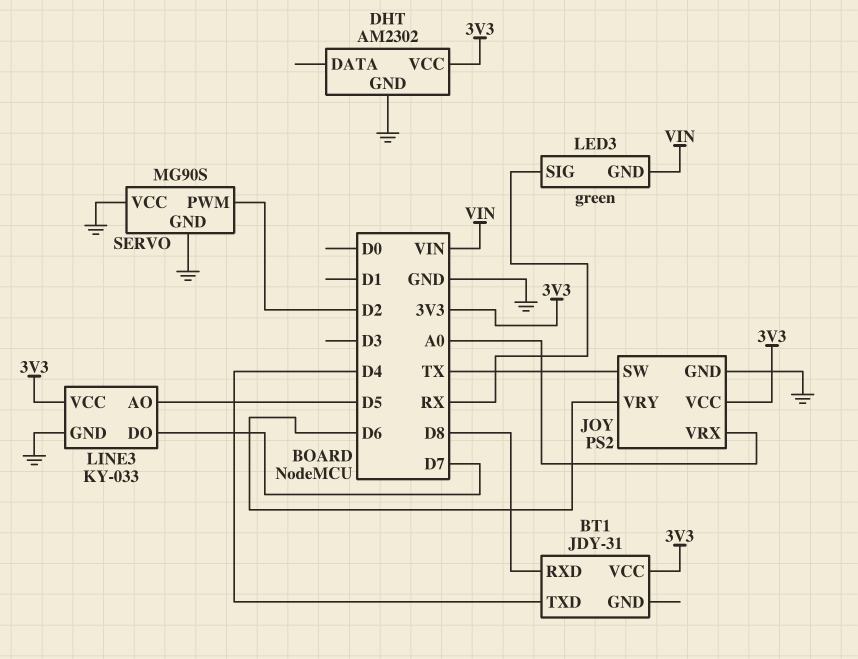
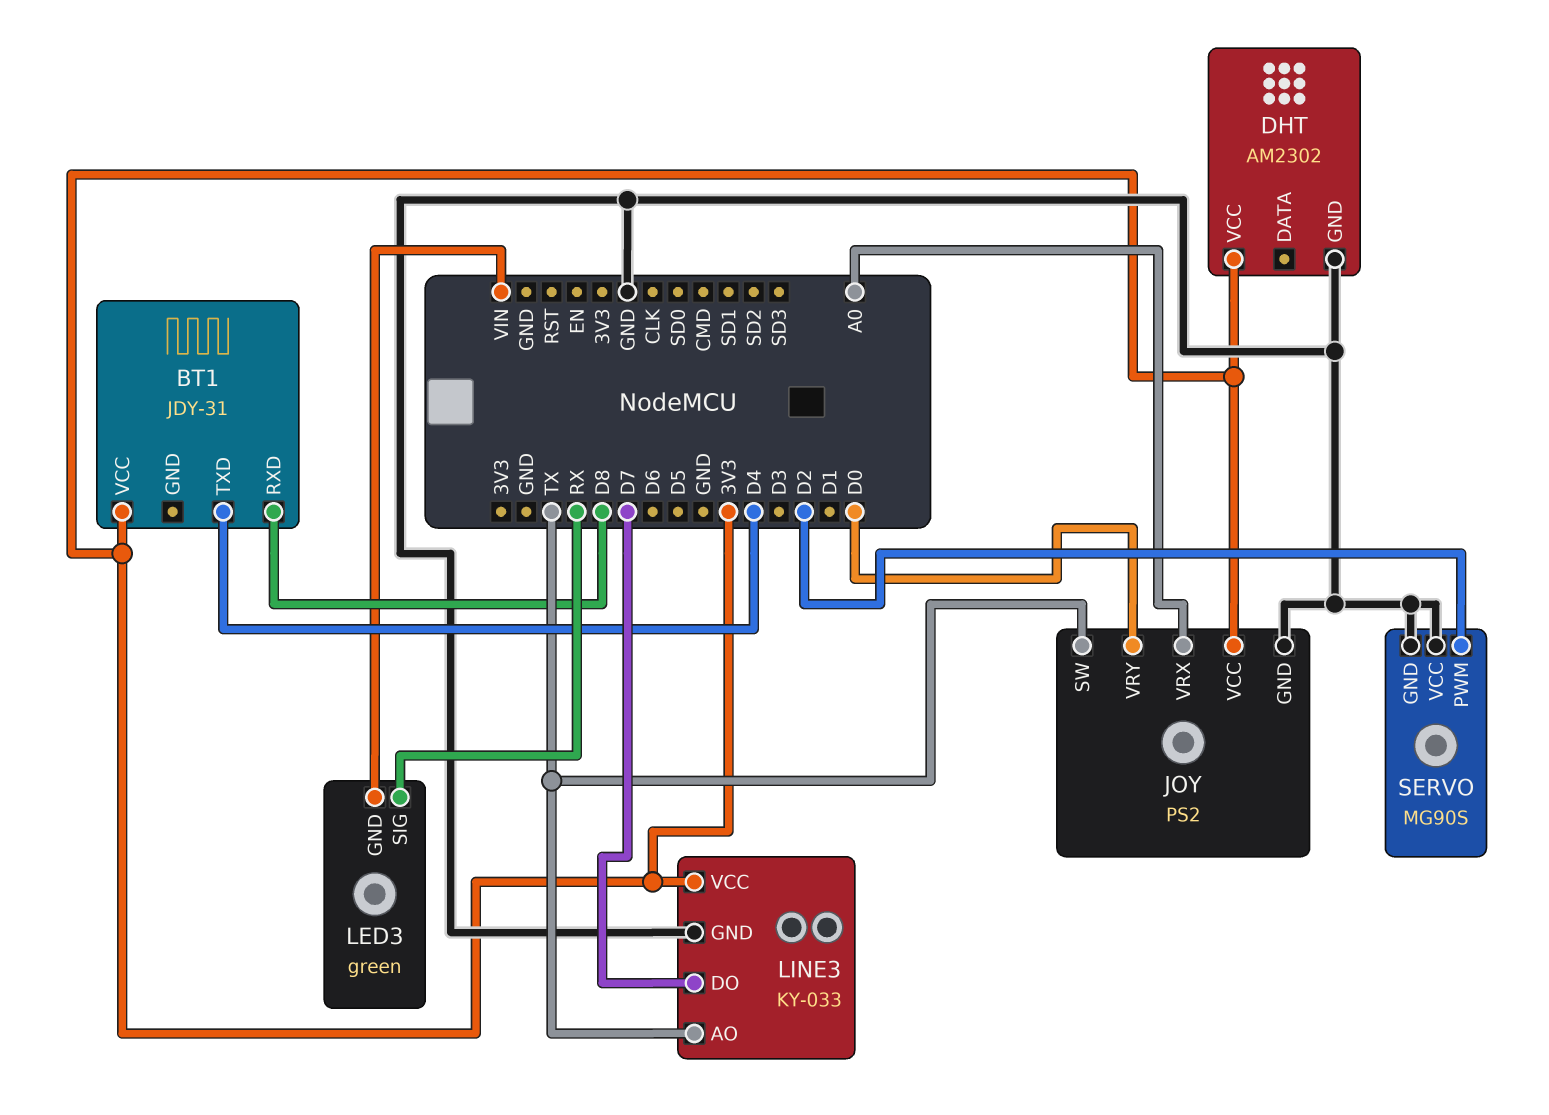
JOY pin VRY: D6 -> D0
LINE3 pin AO: D5 -> TX

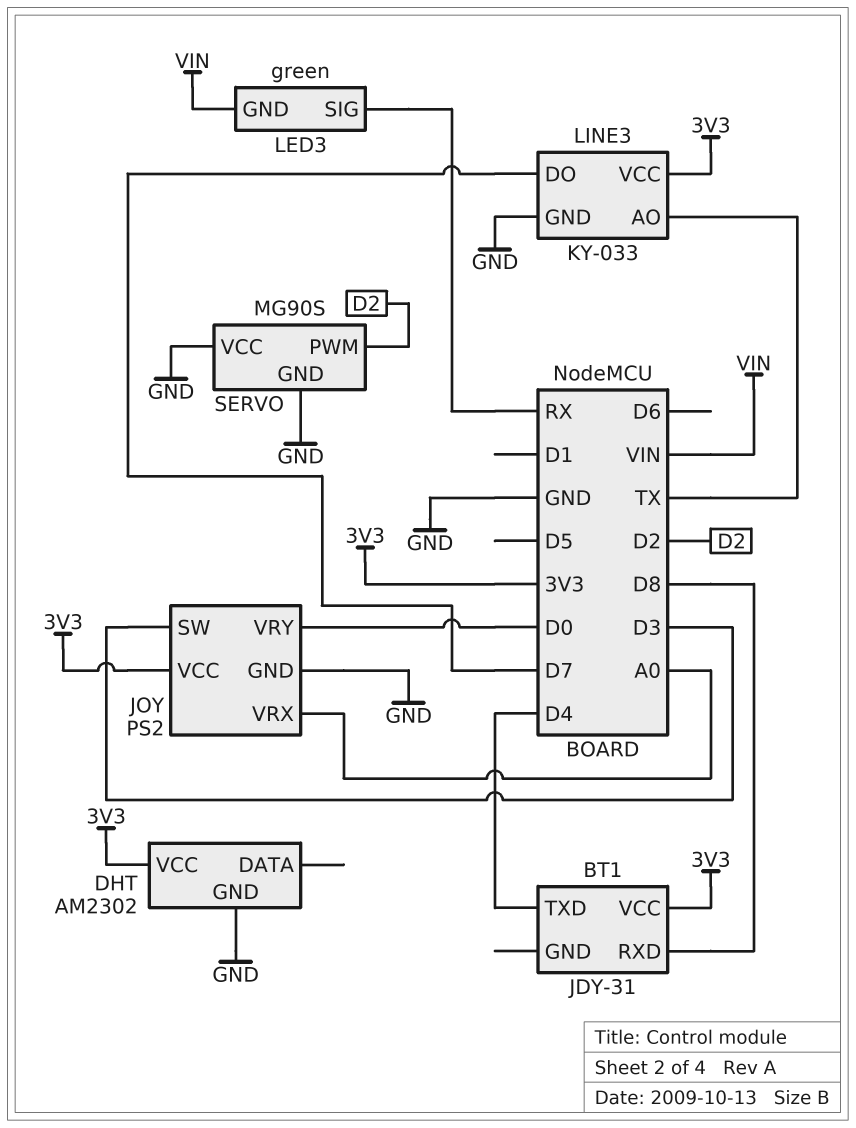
JOY pin SW: TX -> D3

